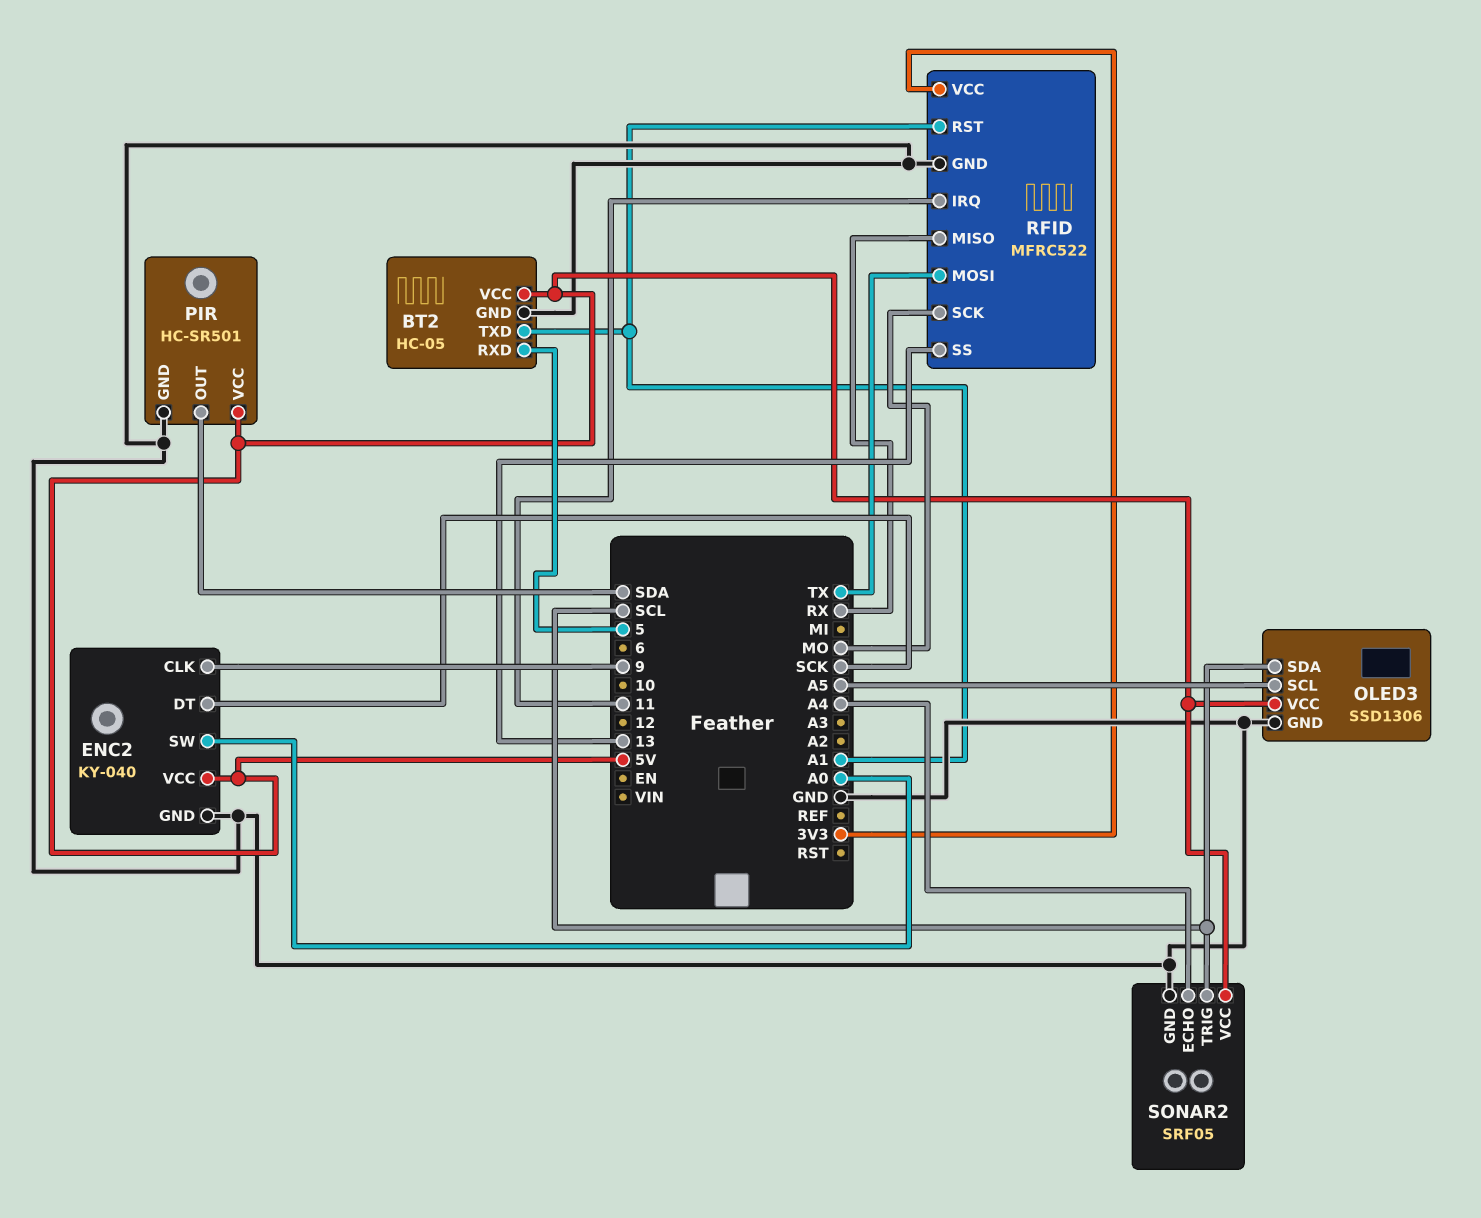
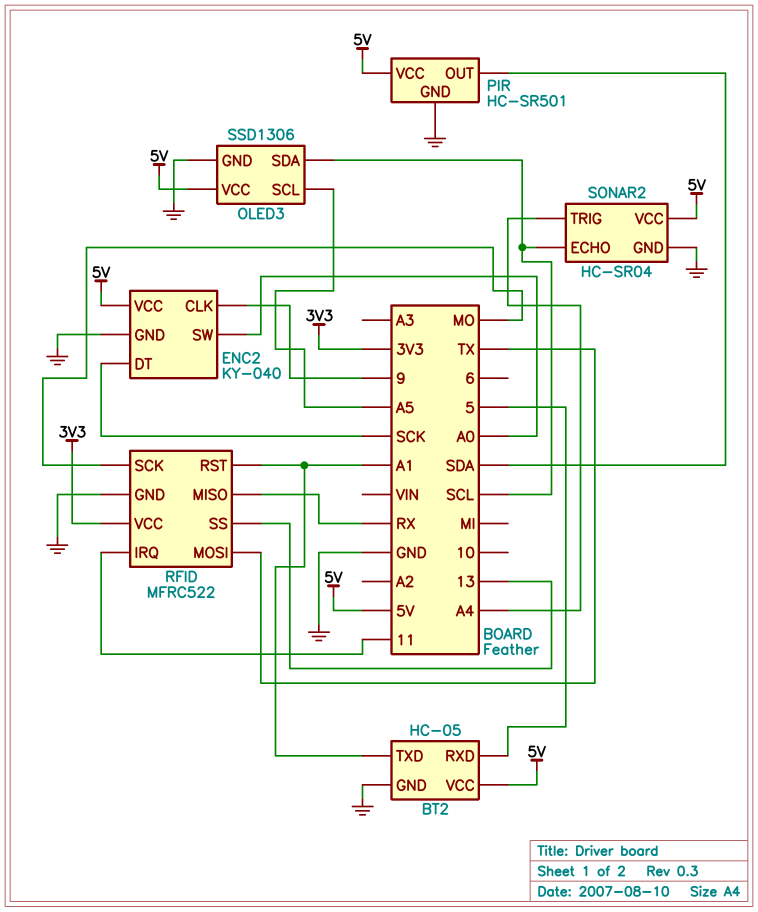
SONAR2: SRF05 -> HC-SR04
SONAR2 pin ECHO: A4 -> SCL
SONAR2 pin TRIG: SCL -> A4

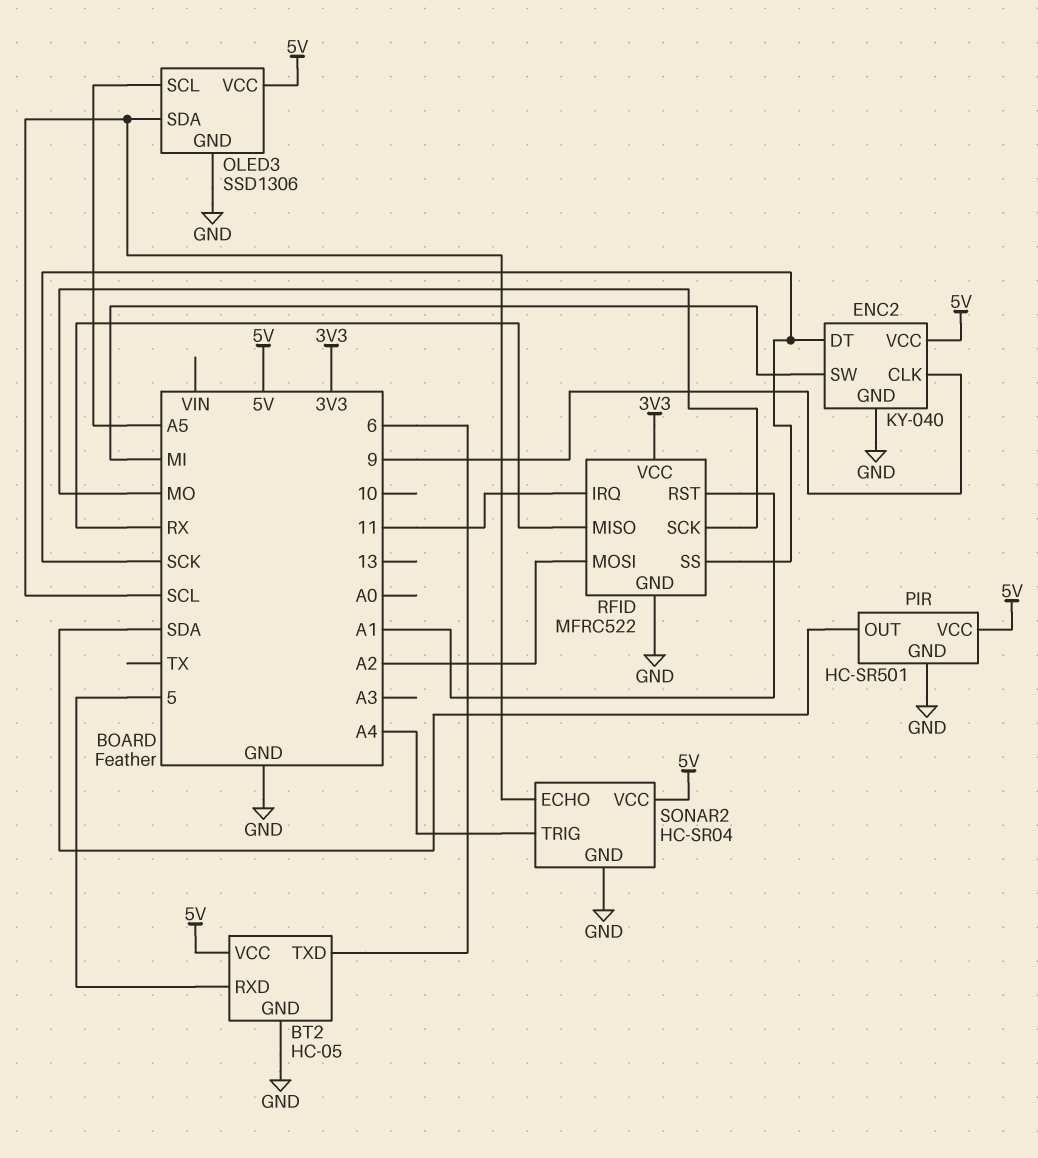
BT2 pin TXD: A1 -> 6
ENC2 pin SW: A0 -> MI
RFID pin MOSI: TX -> A2
RFID pin SS: 13 -> SCK

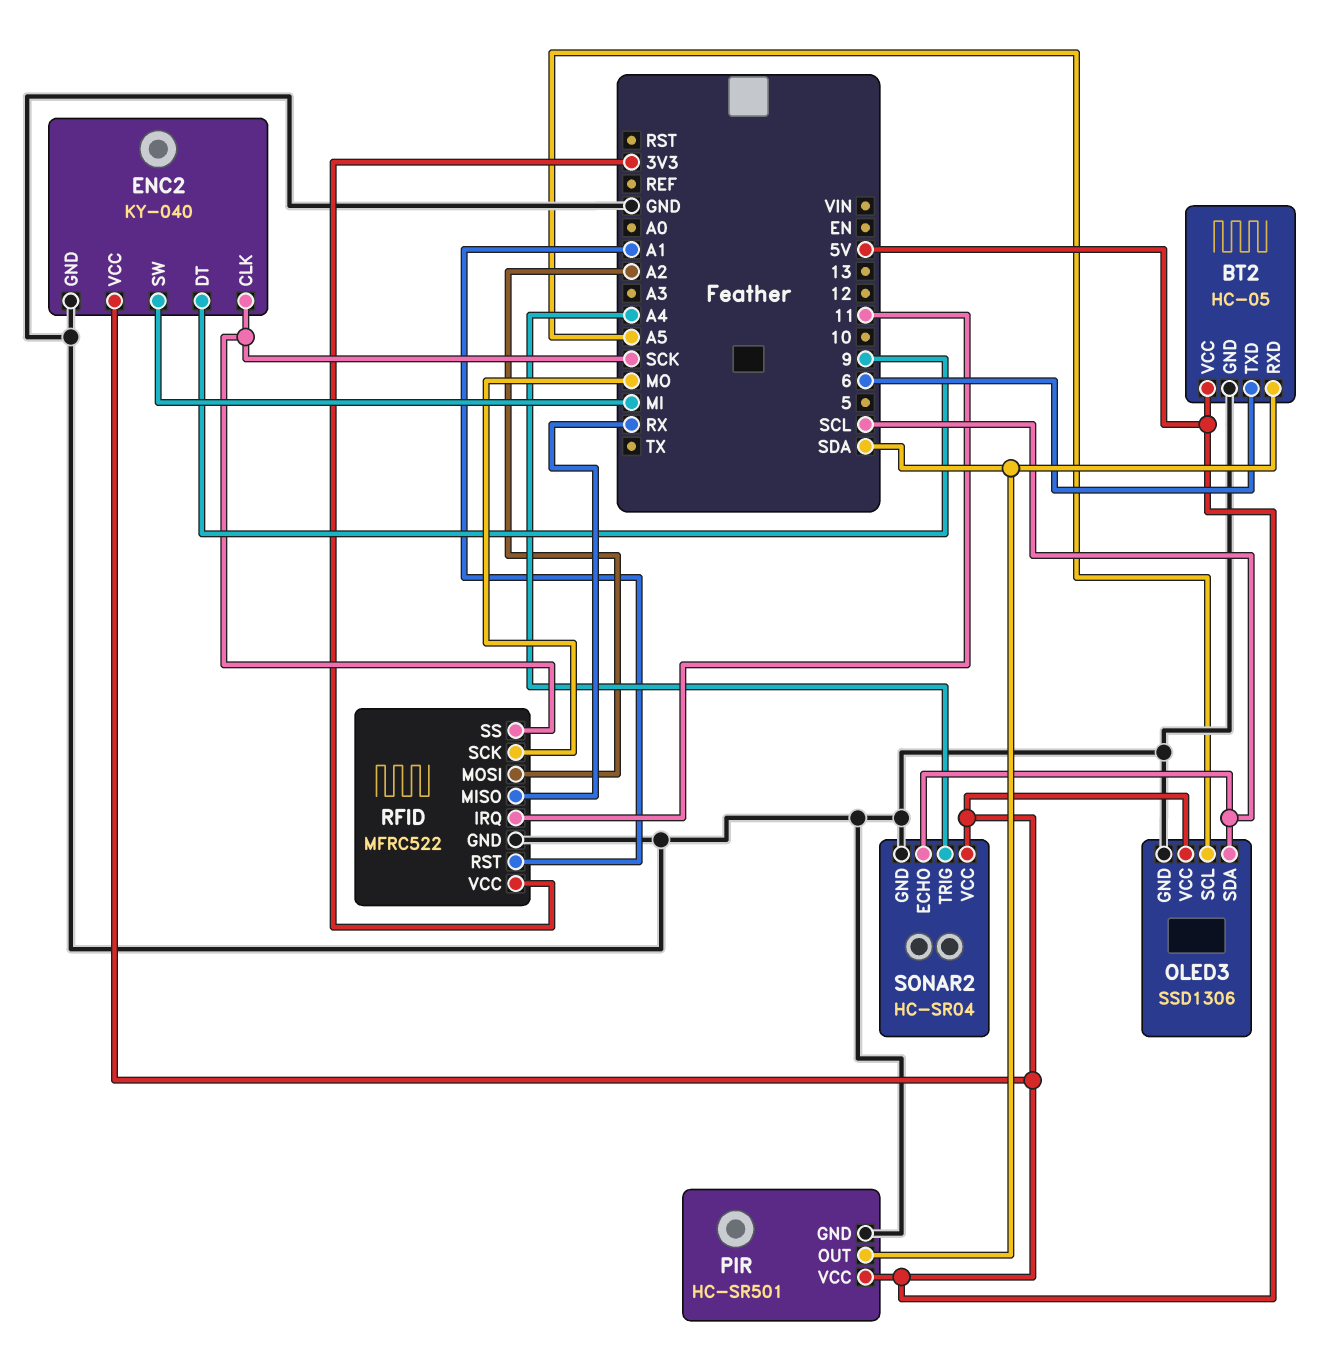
BT2 pin RXD: 5 -> SDA
ENC2 pin CLK: 9 -> SCK
ENC2 pin DT: SCK -> 9

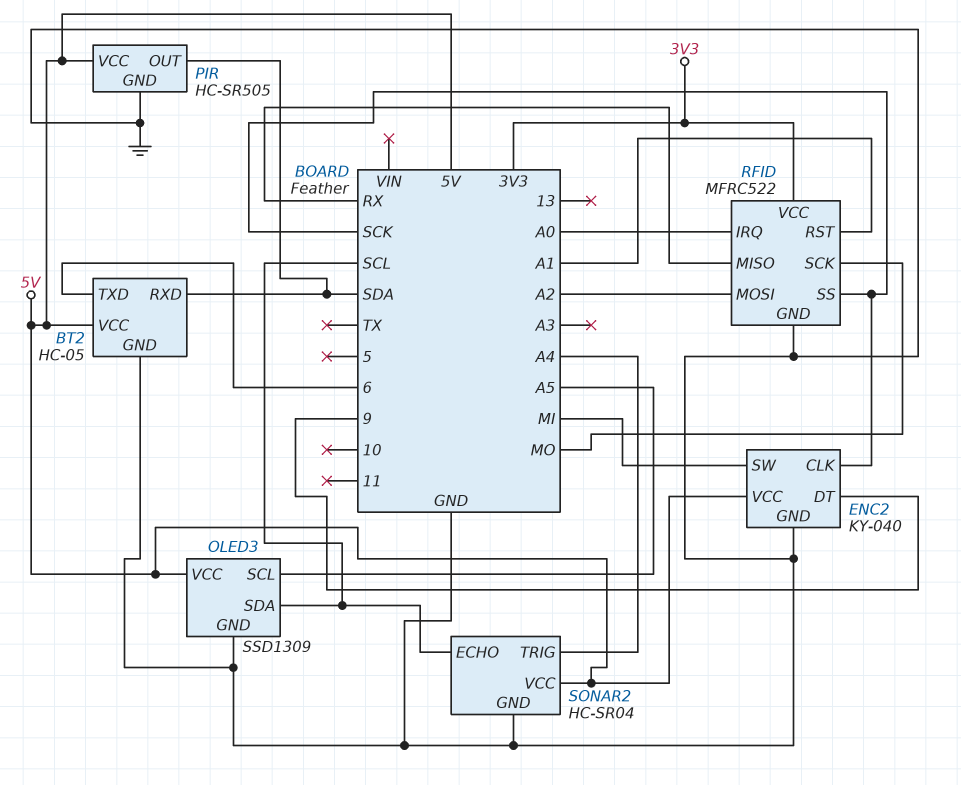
OLED3: SSD1306 -> SSD1309
PIR: HC-SR501 -> HC-SR505
RFID pin IRQ: 11 -> A0

